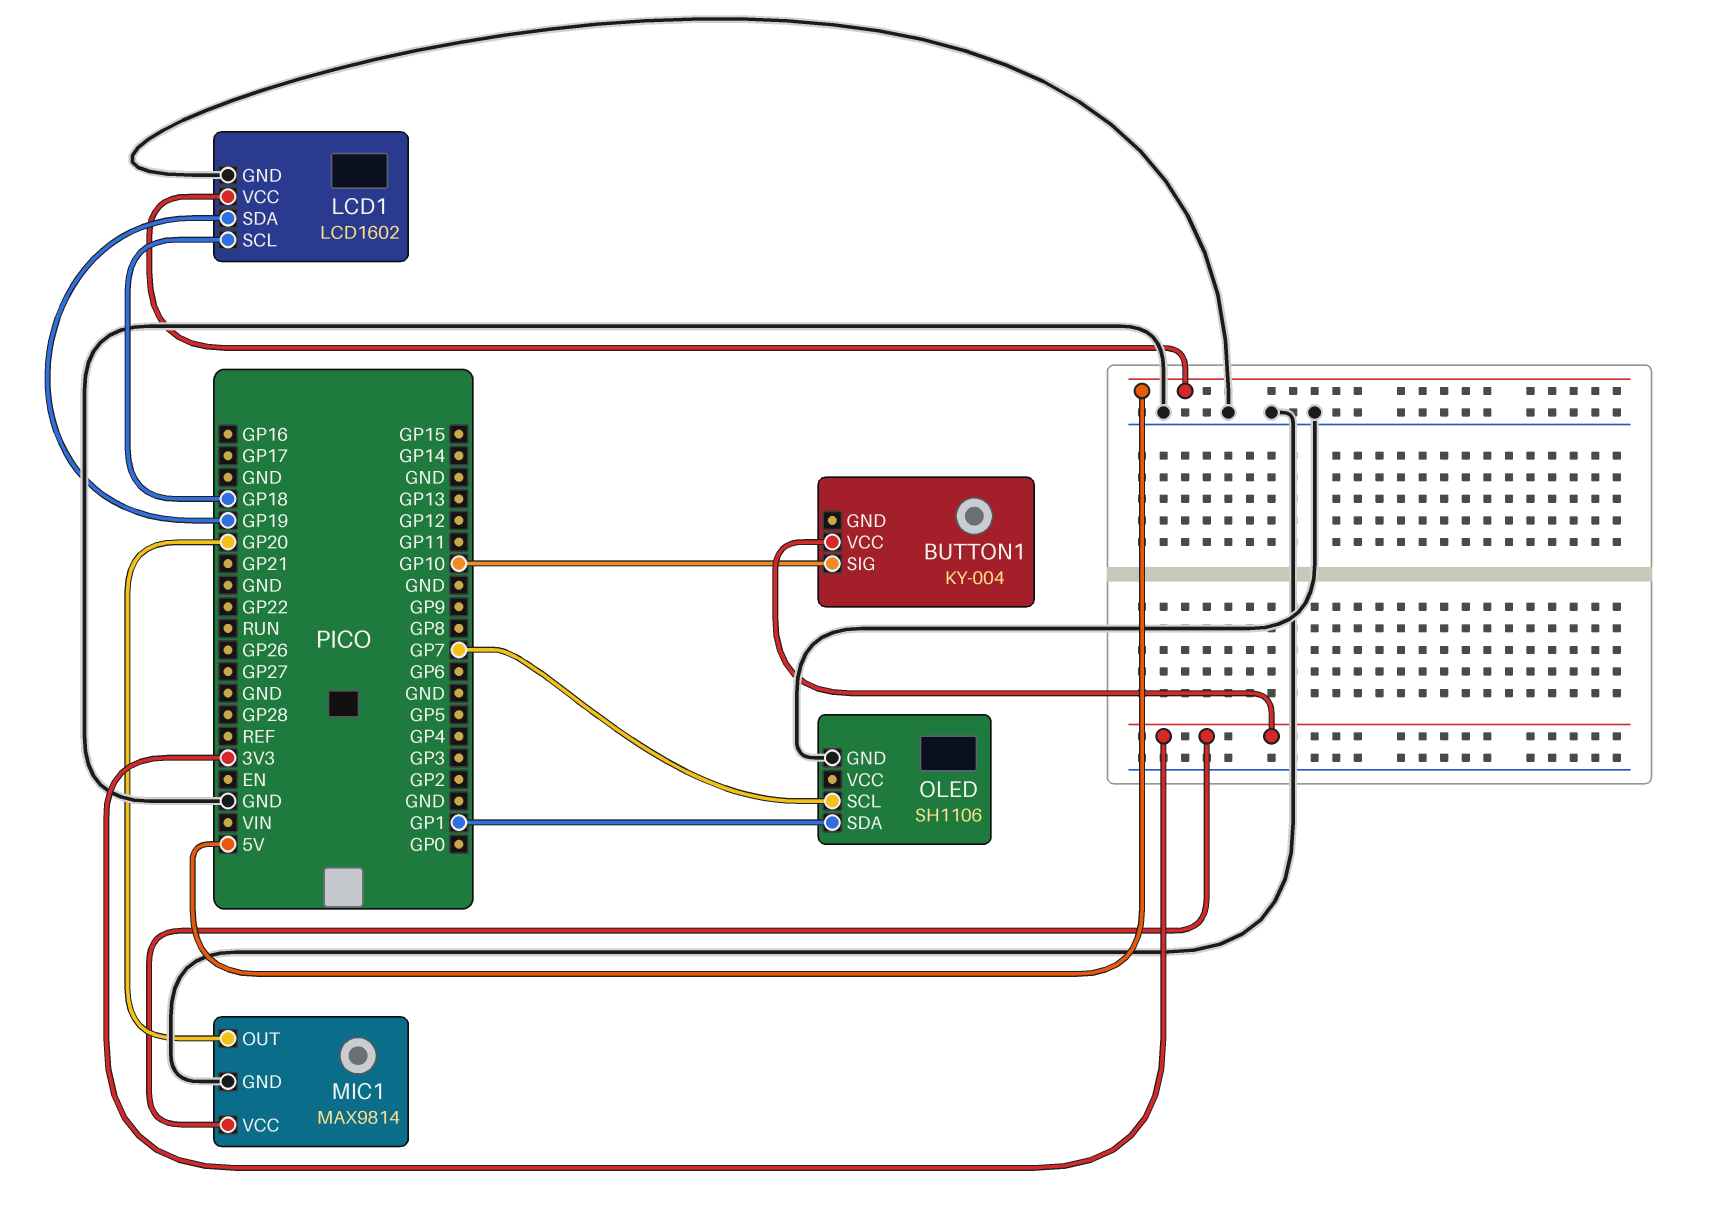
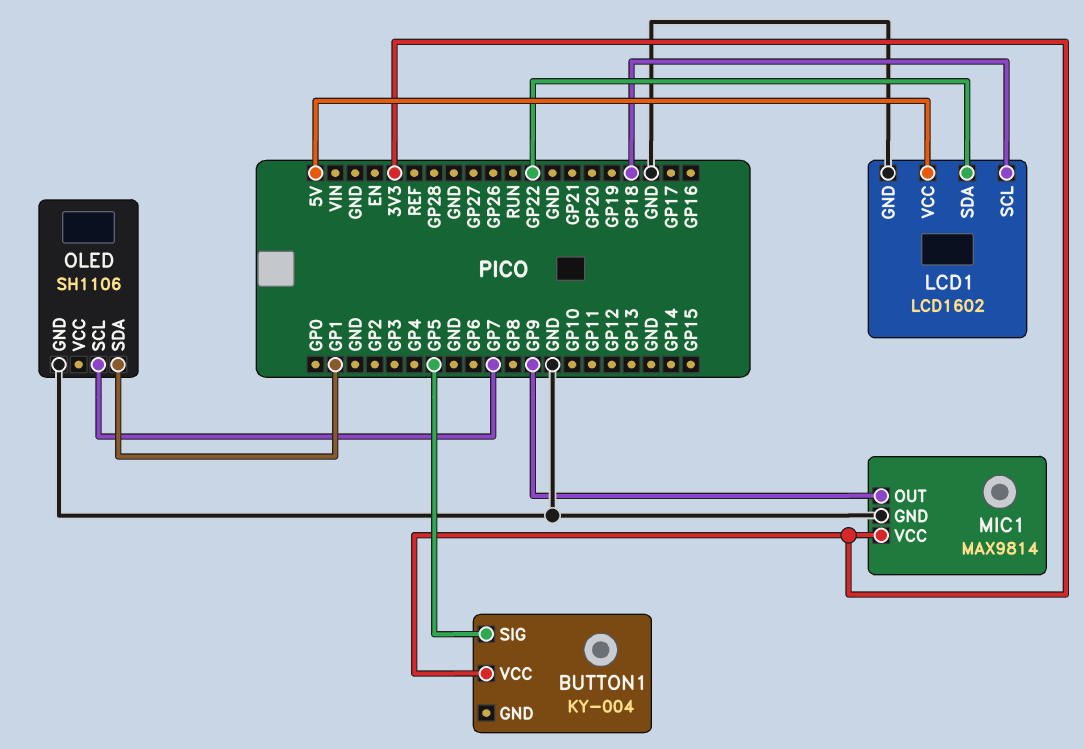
BUTTON1 pin SIG: GP10 -> GP5
LCD1 pin SDA: GP19 -> GP22
MIC1 pin OUT: GP20 -> GP9

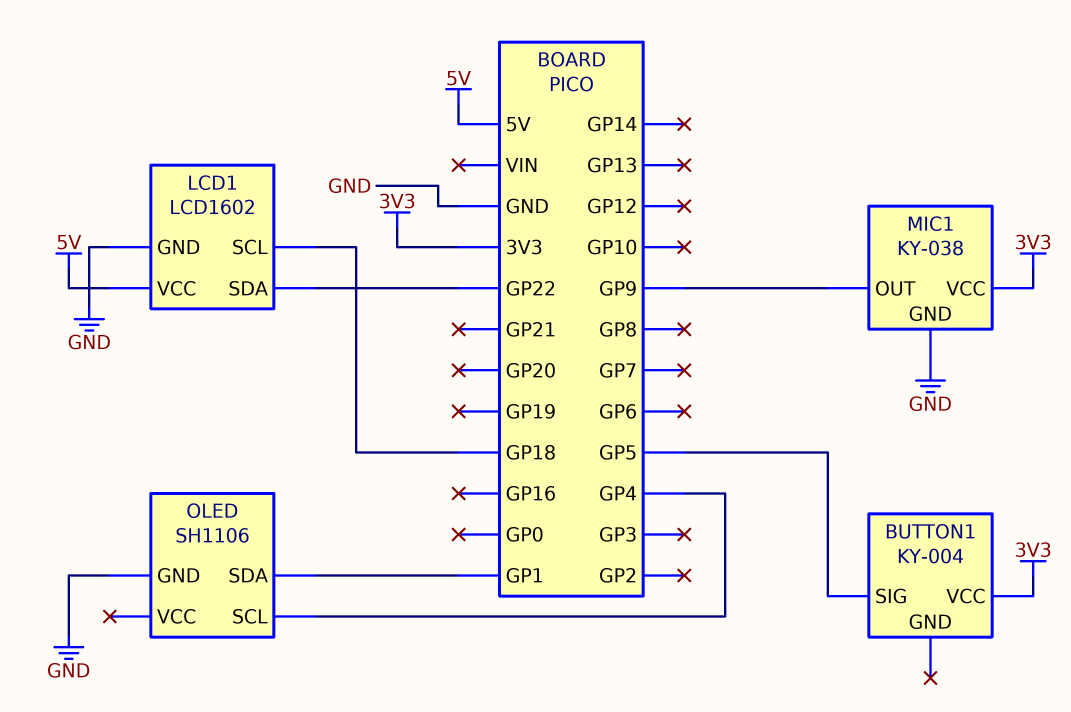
MIC1: MAX9814 -> KY-038
OLED pin SCL: GP7 -> GP4

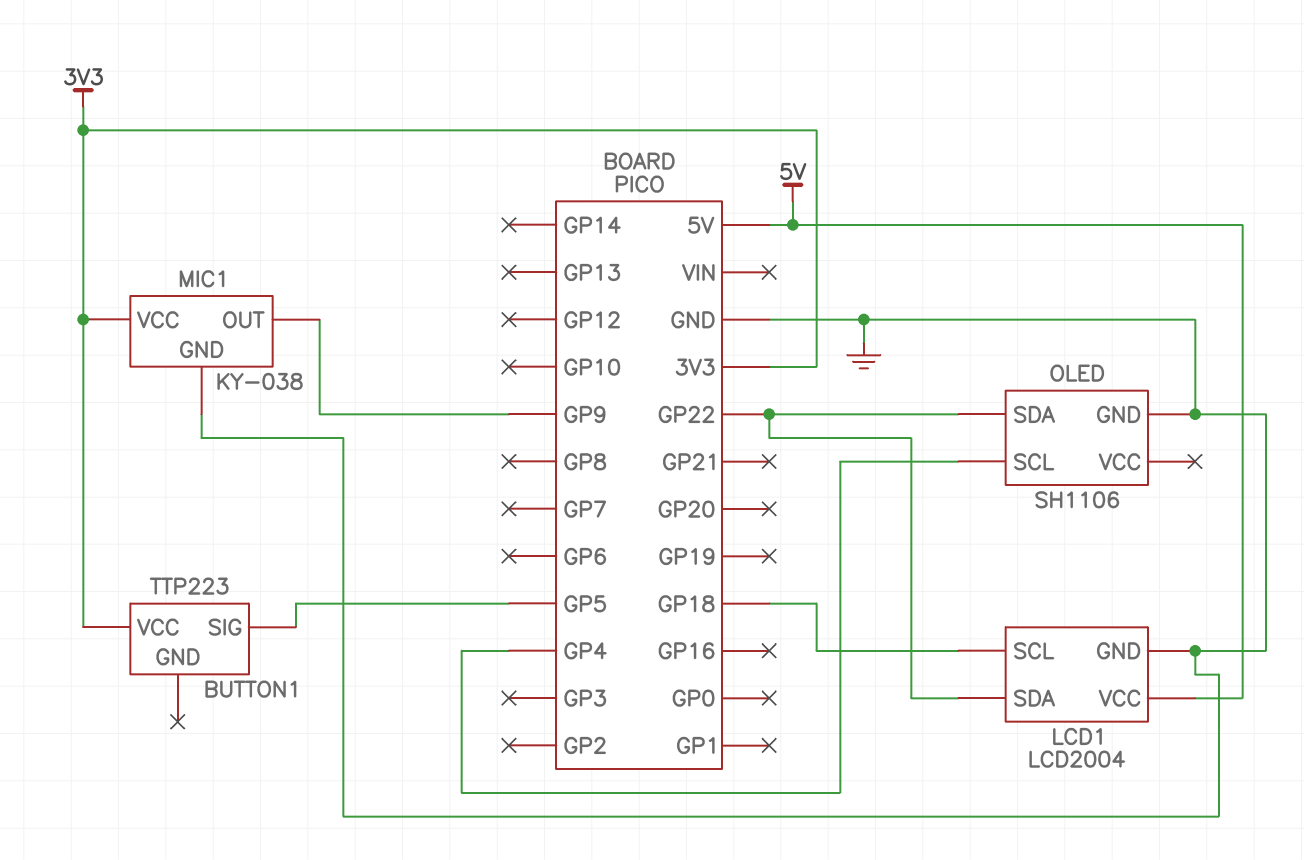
BUTTON1: KY-004 -> TTP223
LCD1: LCD1602 -> LCD2004
OLED pin SDA: GP1 -> GP22

